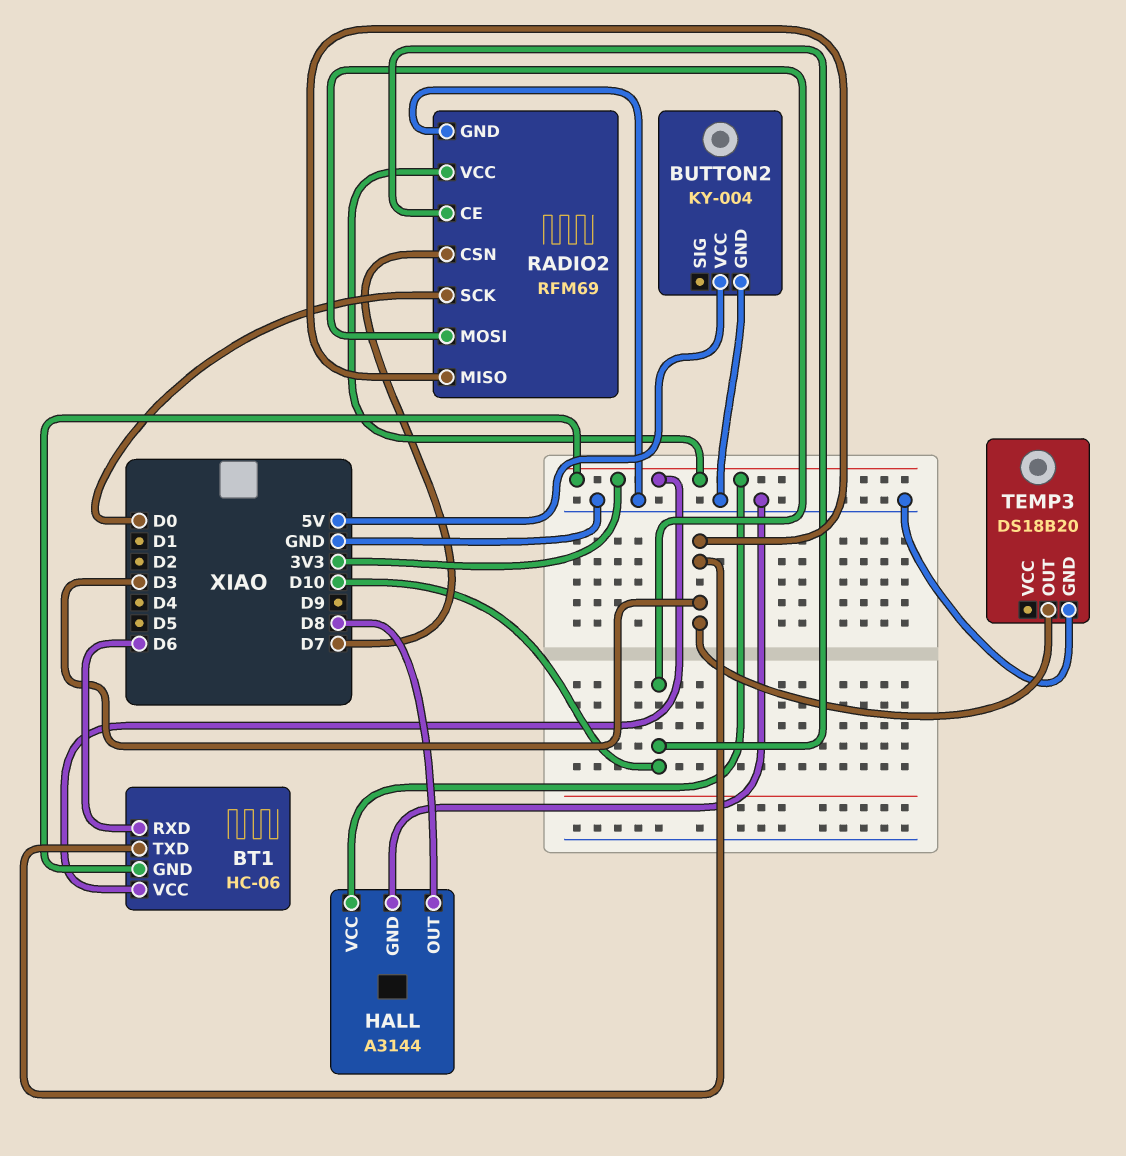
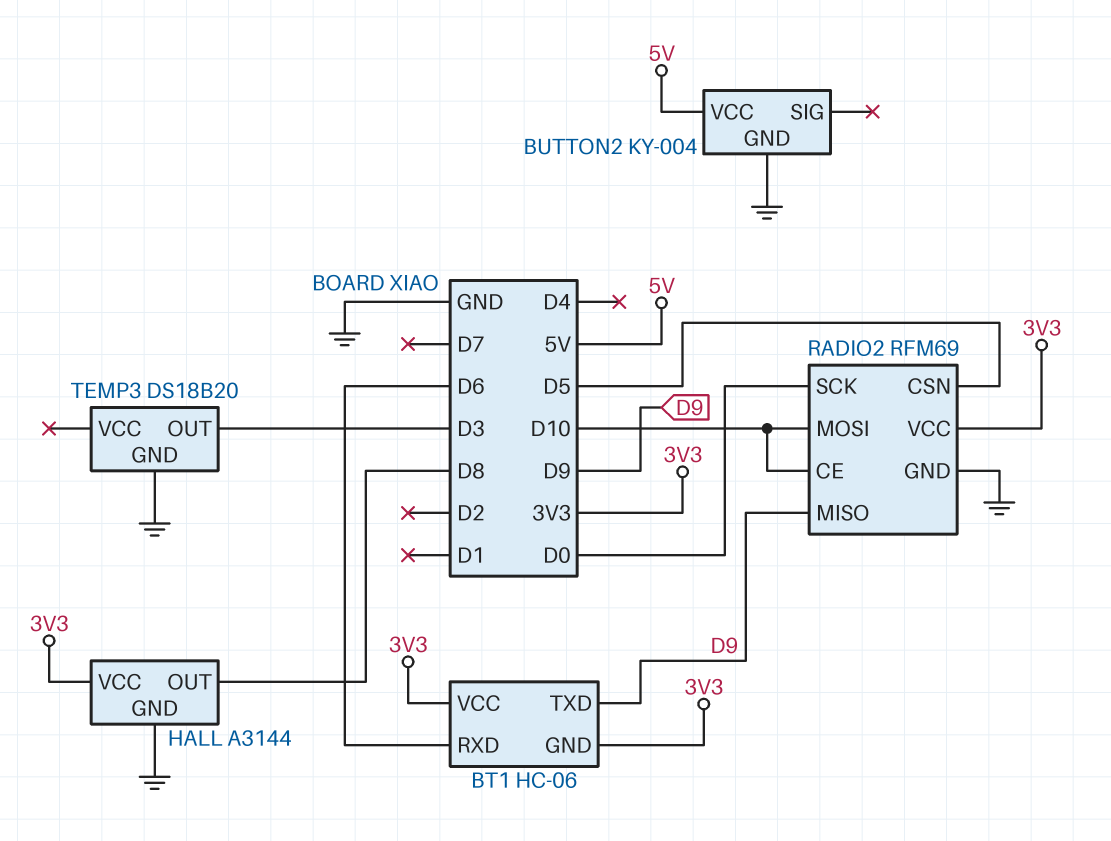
BT1 pin TXD: D3 -> D9
RADIO2 pin CSN: D7 -> D5
RADIO2 pin MISO: D3 -> D9

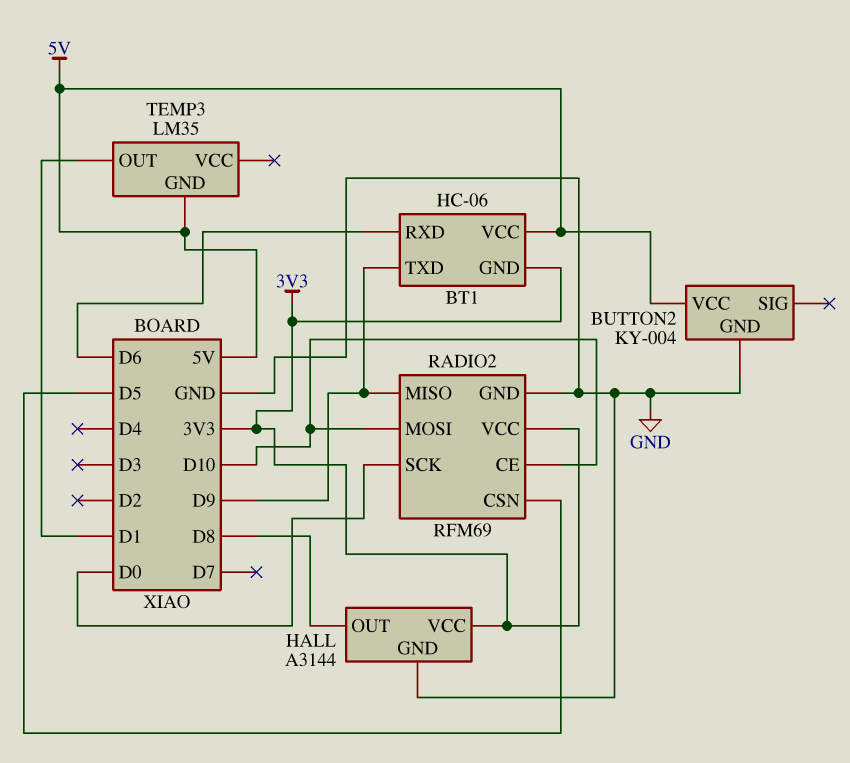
BT1 pin VCC: 3V3 -> 5V
TEMP3: DS18B20 -> LM35
TEMP3 pin GND: GND -> 5V
TEMP3 pin OUT: D3 -> D1

